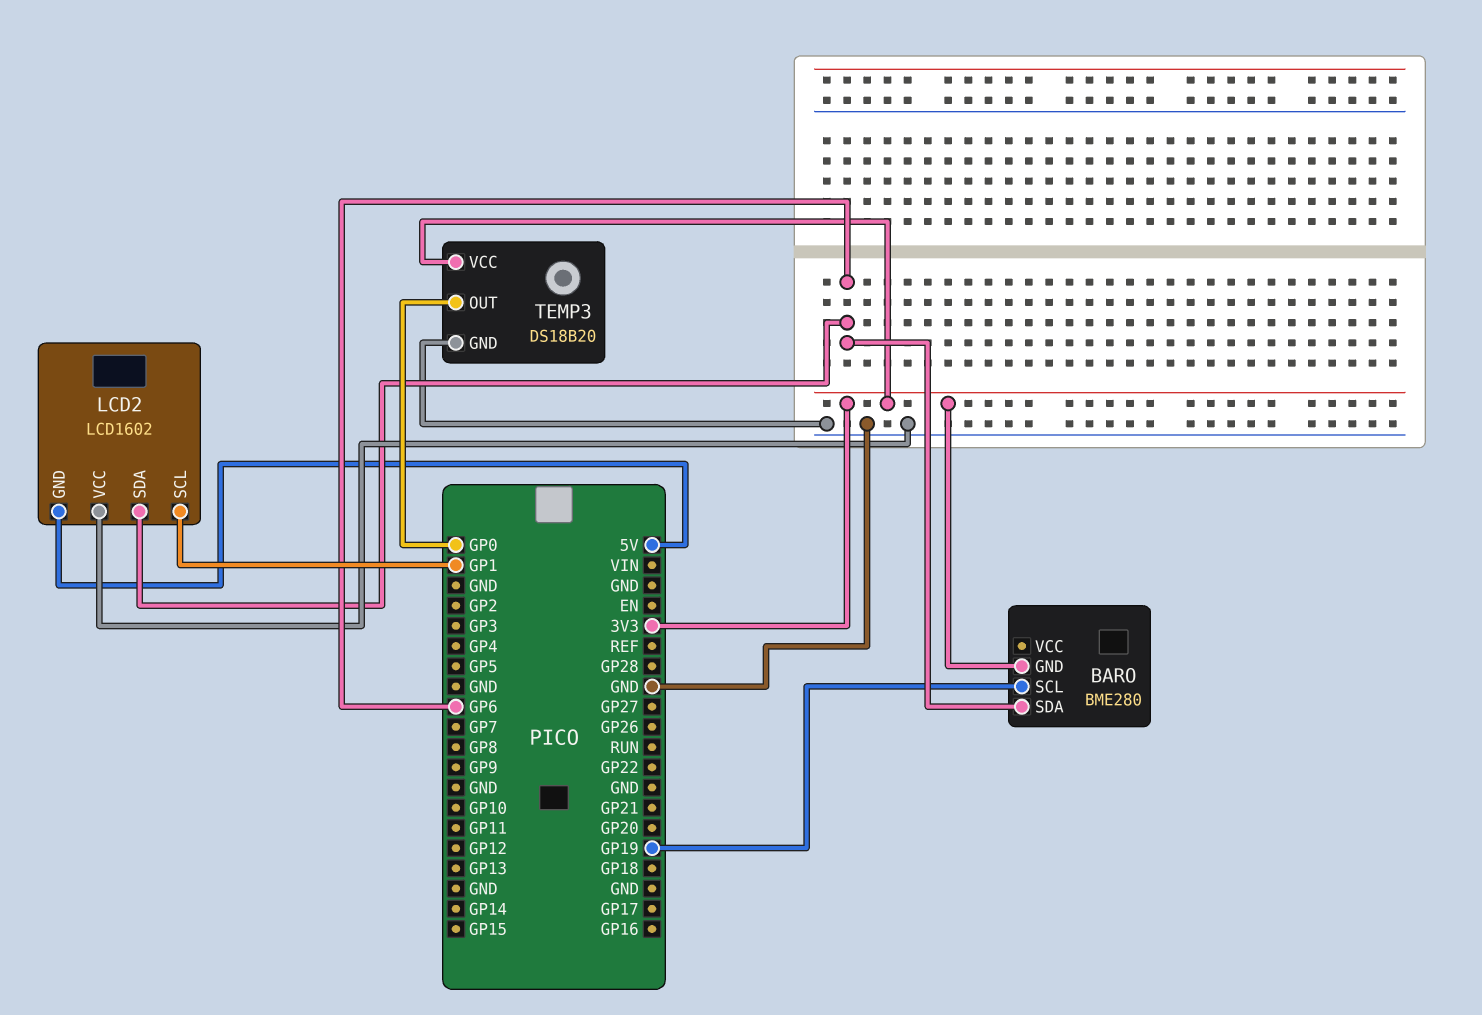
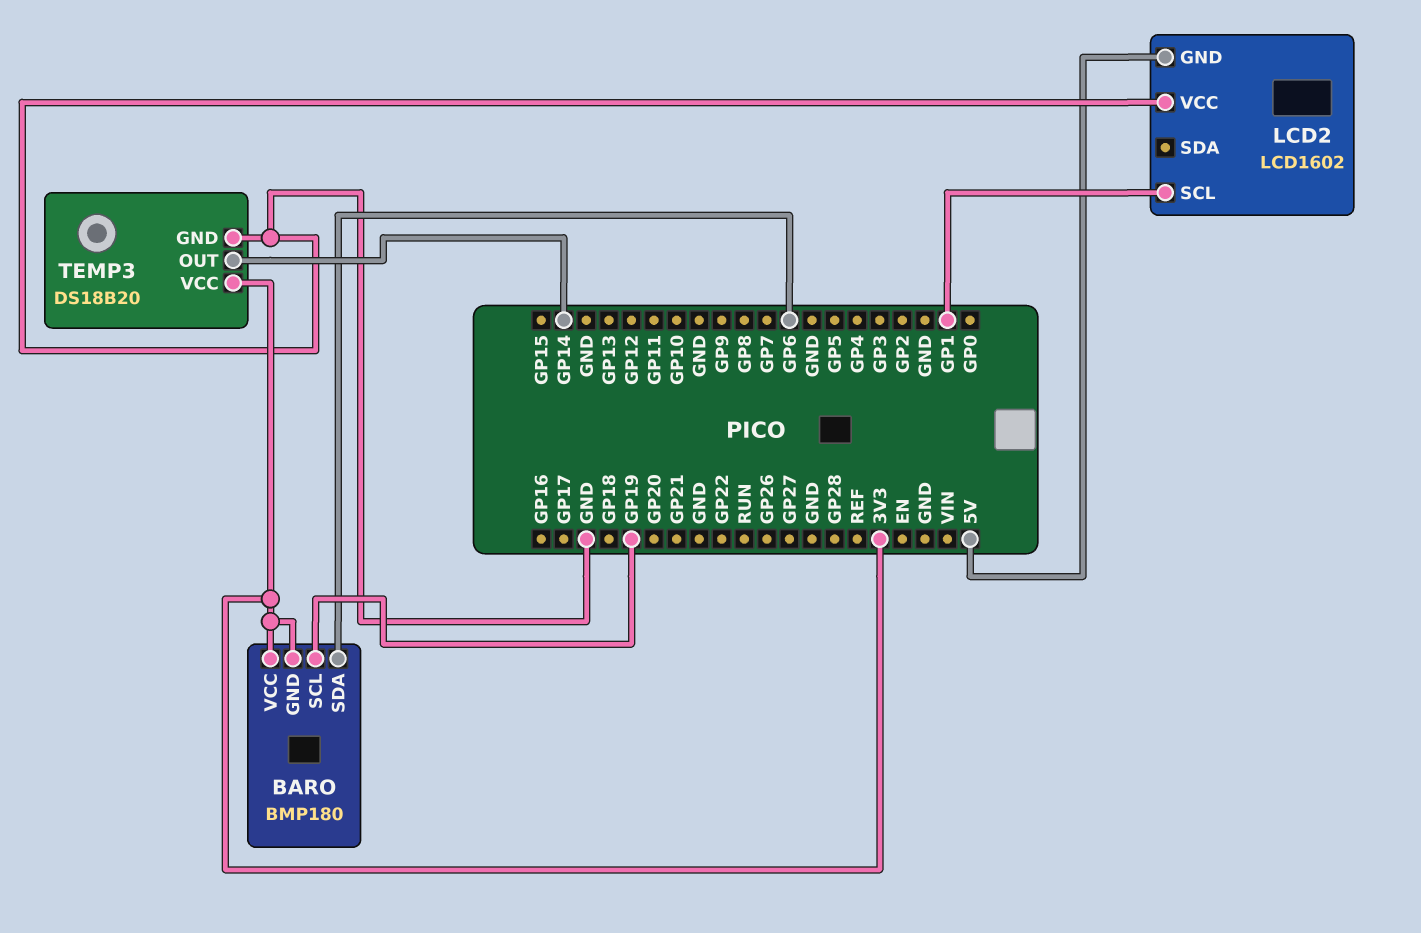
BARO: BME280 -> BMP180
BARO pin VCC: none -> 3V3
LCD2 pin SDA: GP6 -> none
TEMP3 pin OUT: GP0 -> GP14

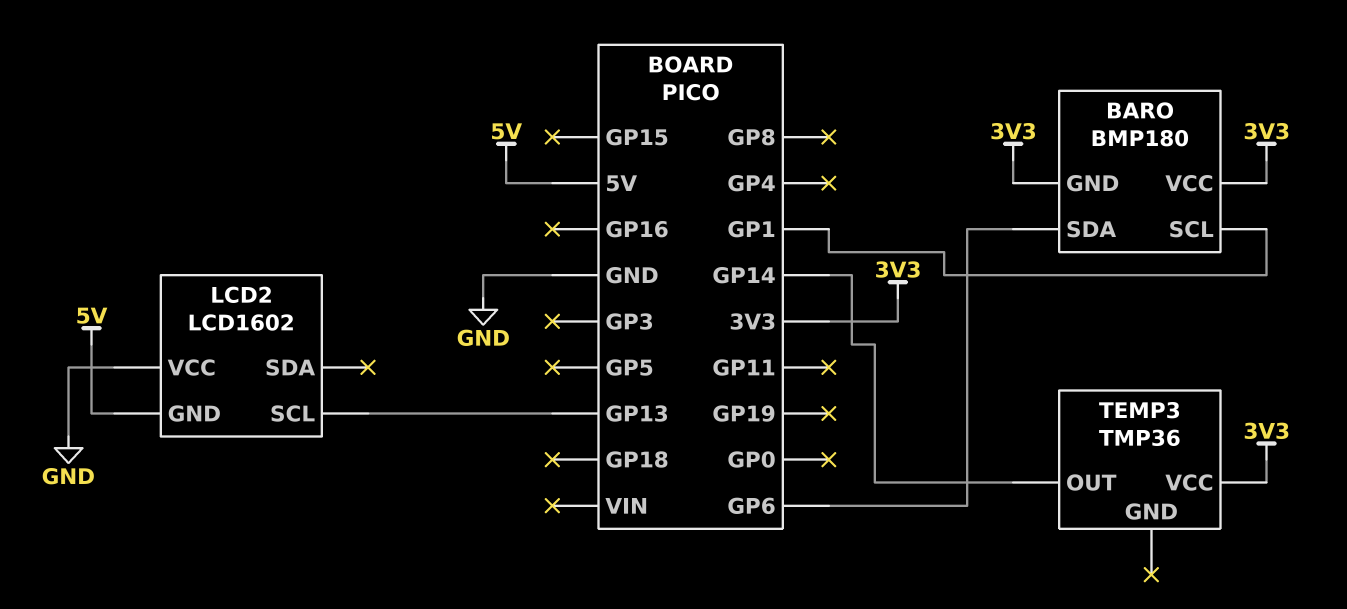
BARO pin SCL: GP19 -> GP1
LCD2 pin SCL: GP1 -> GP13
TEMP3: DS18B20 -> TMP36
TEMP3 pin GND: GND -> none

